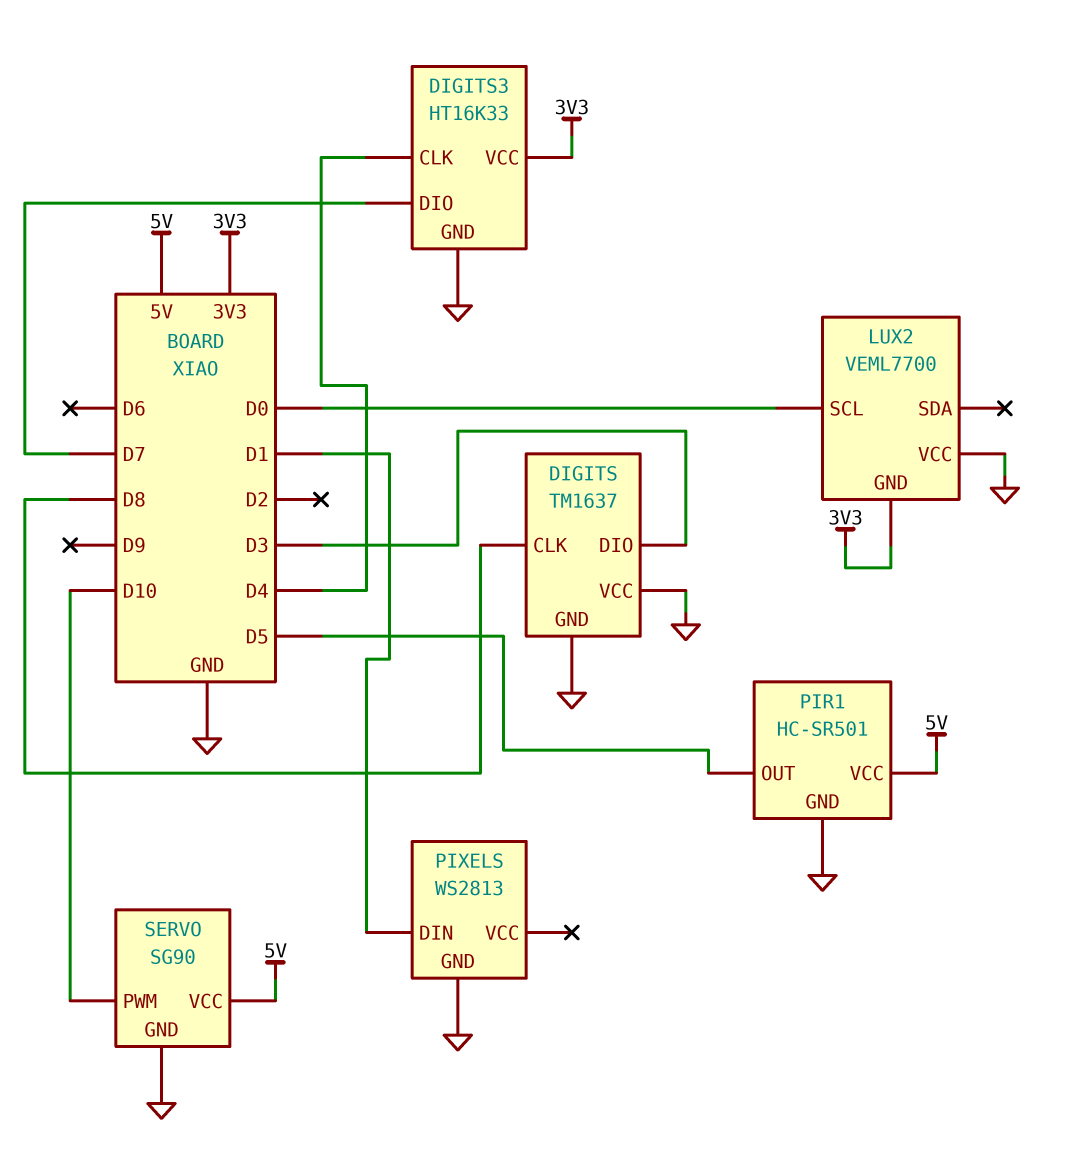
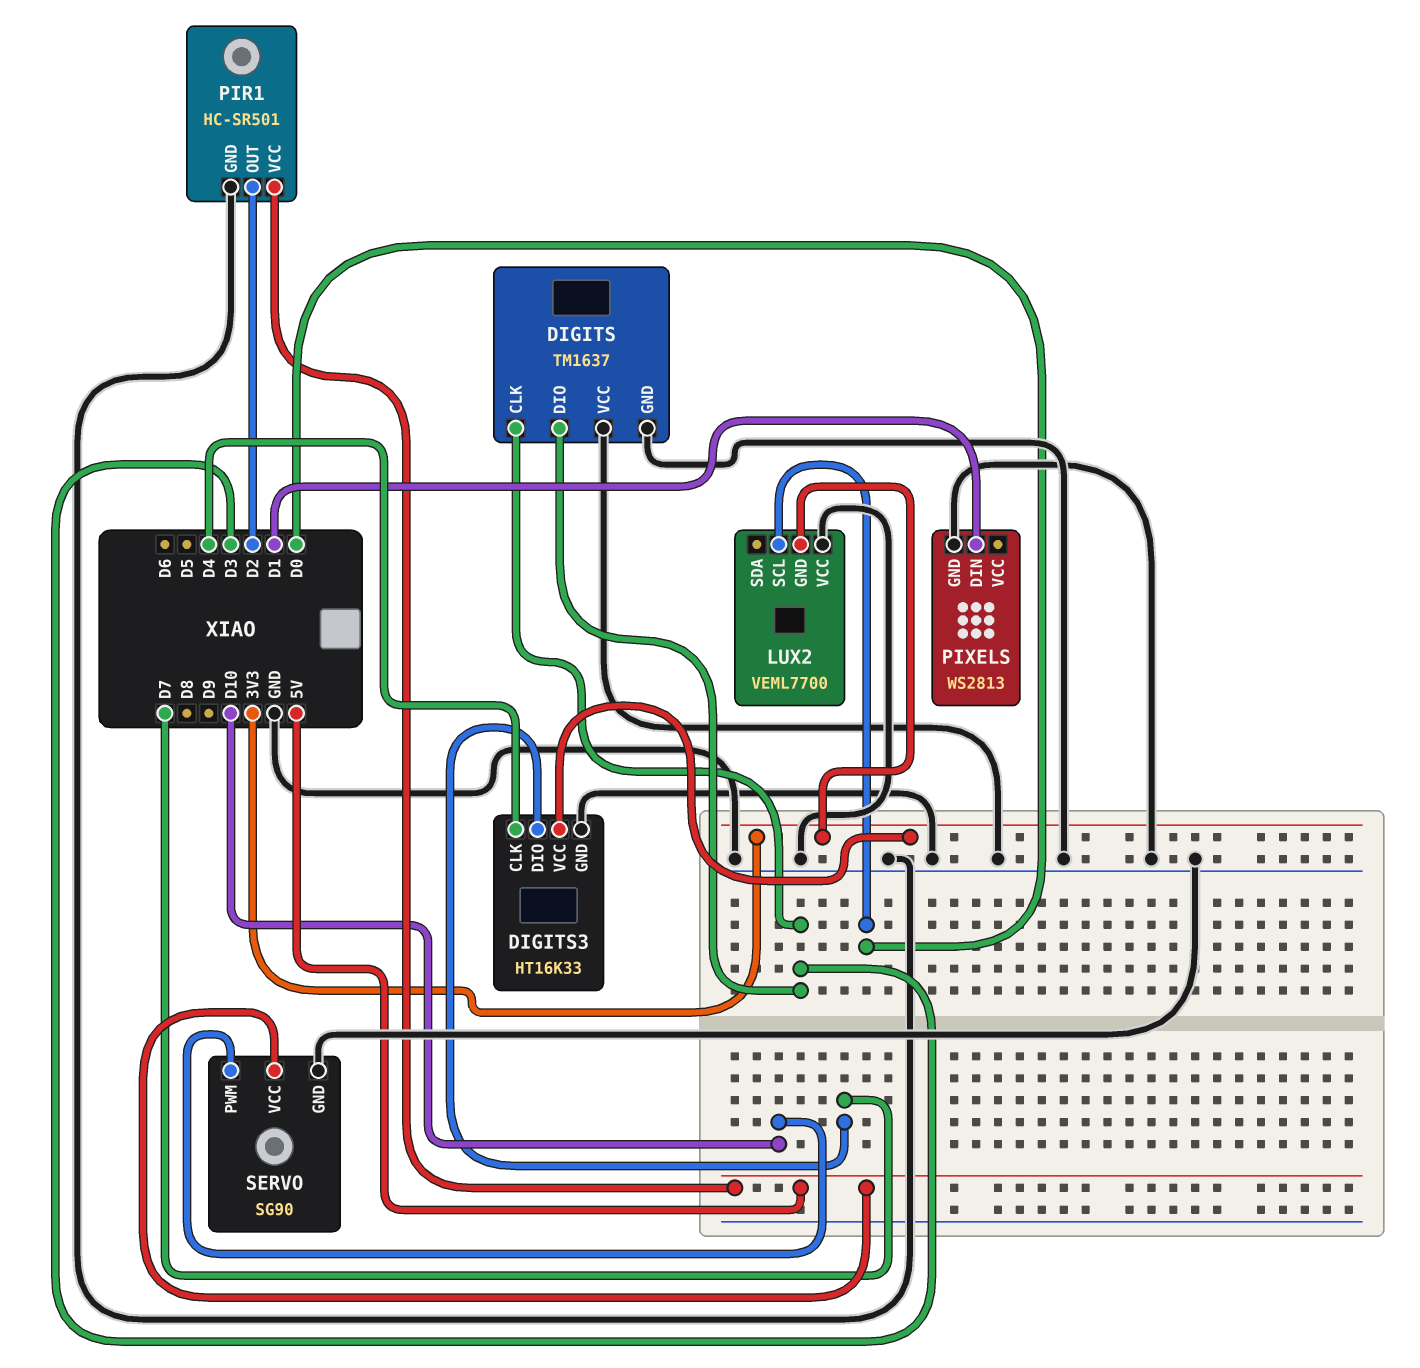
DIGITS pin CLK: D8 -> D3
PIR1 pin OUT: D5 -> D2

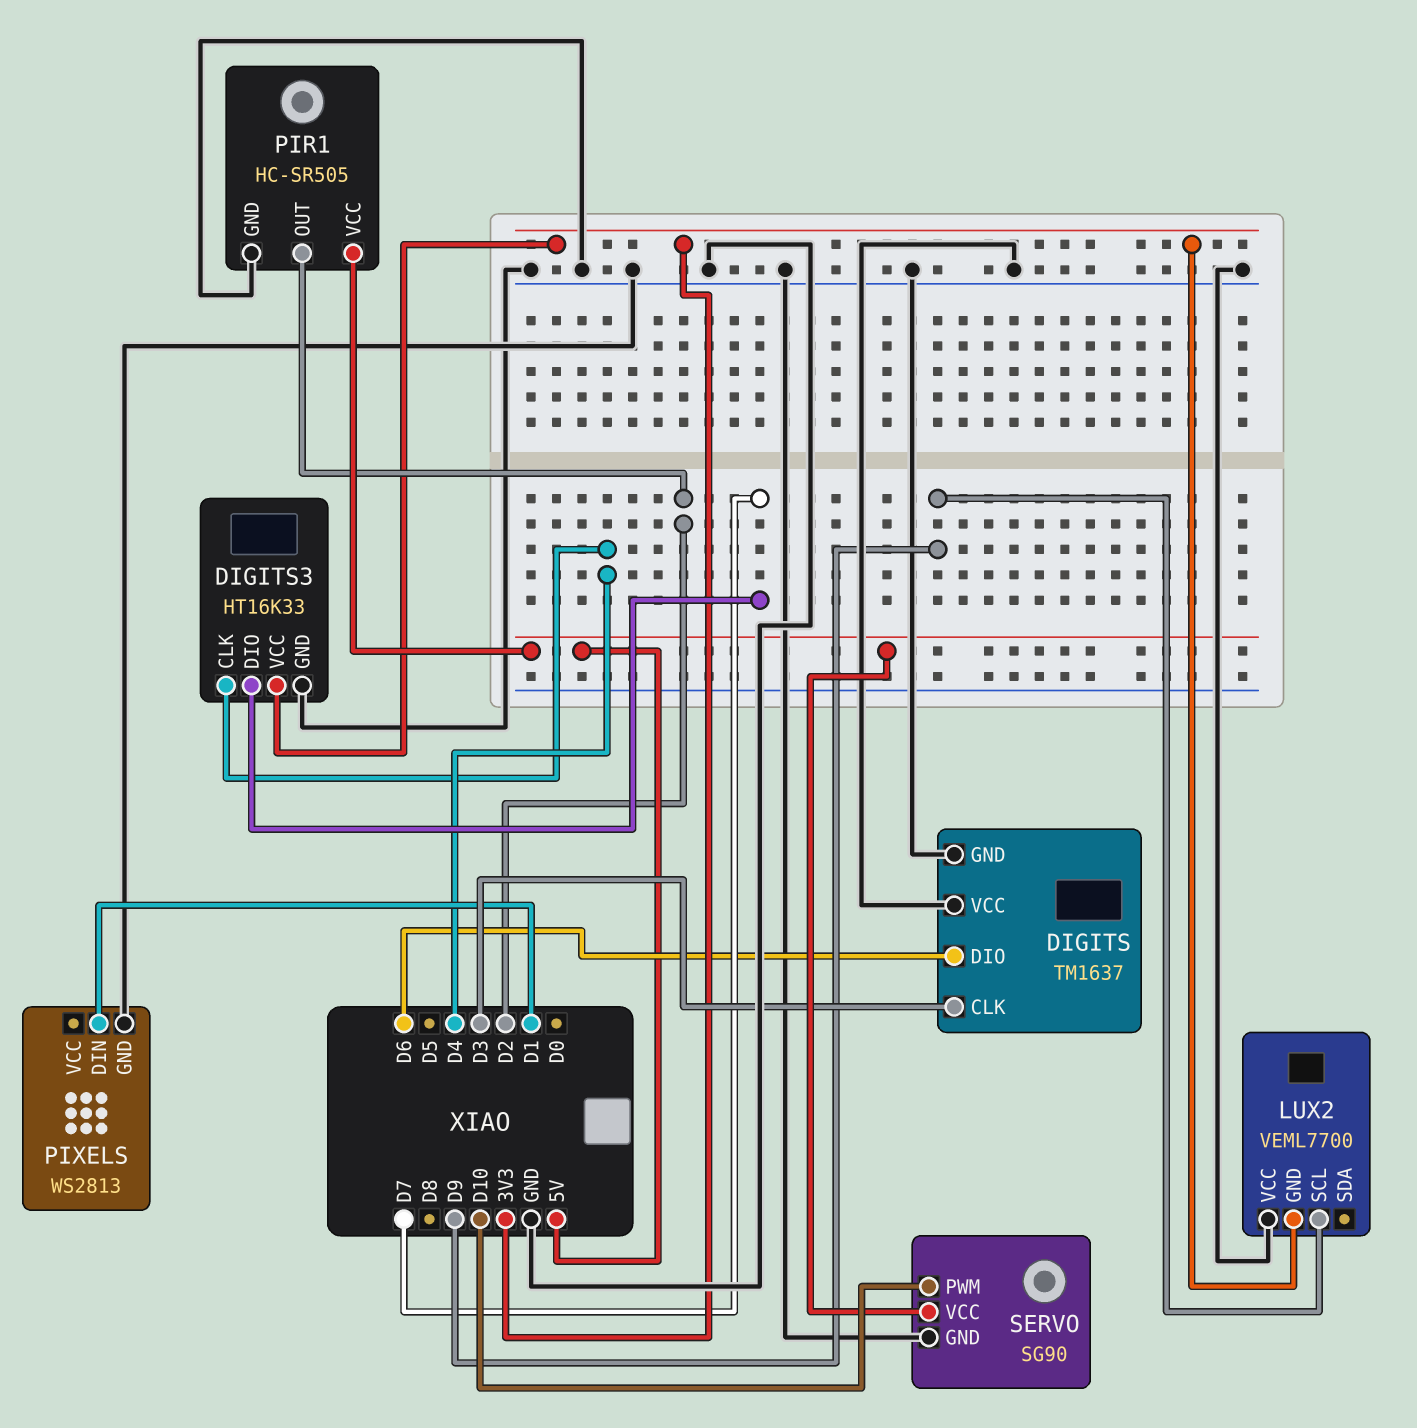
DIGITS pin DIO: D3 -> D6
LUX2 pin SCL: D0 -> D9
PIR1: HC-SR501 -> HC-SR505

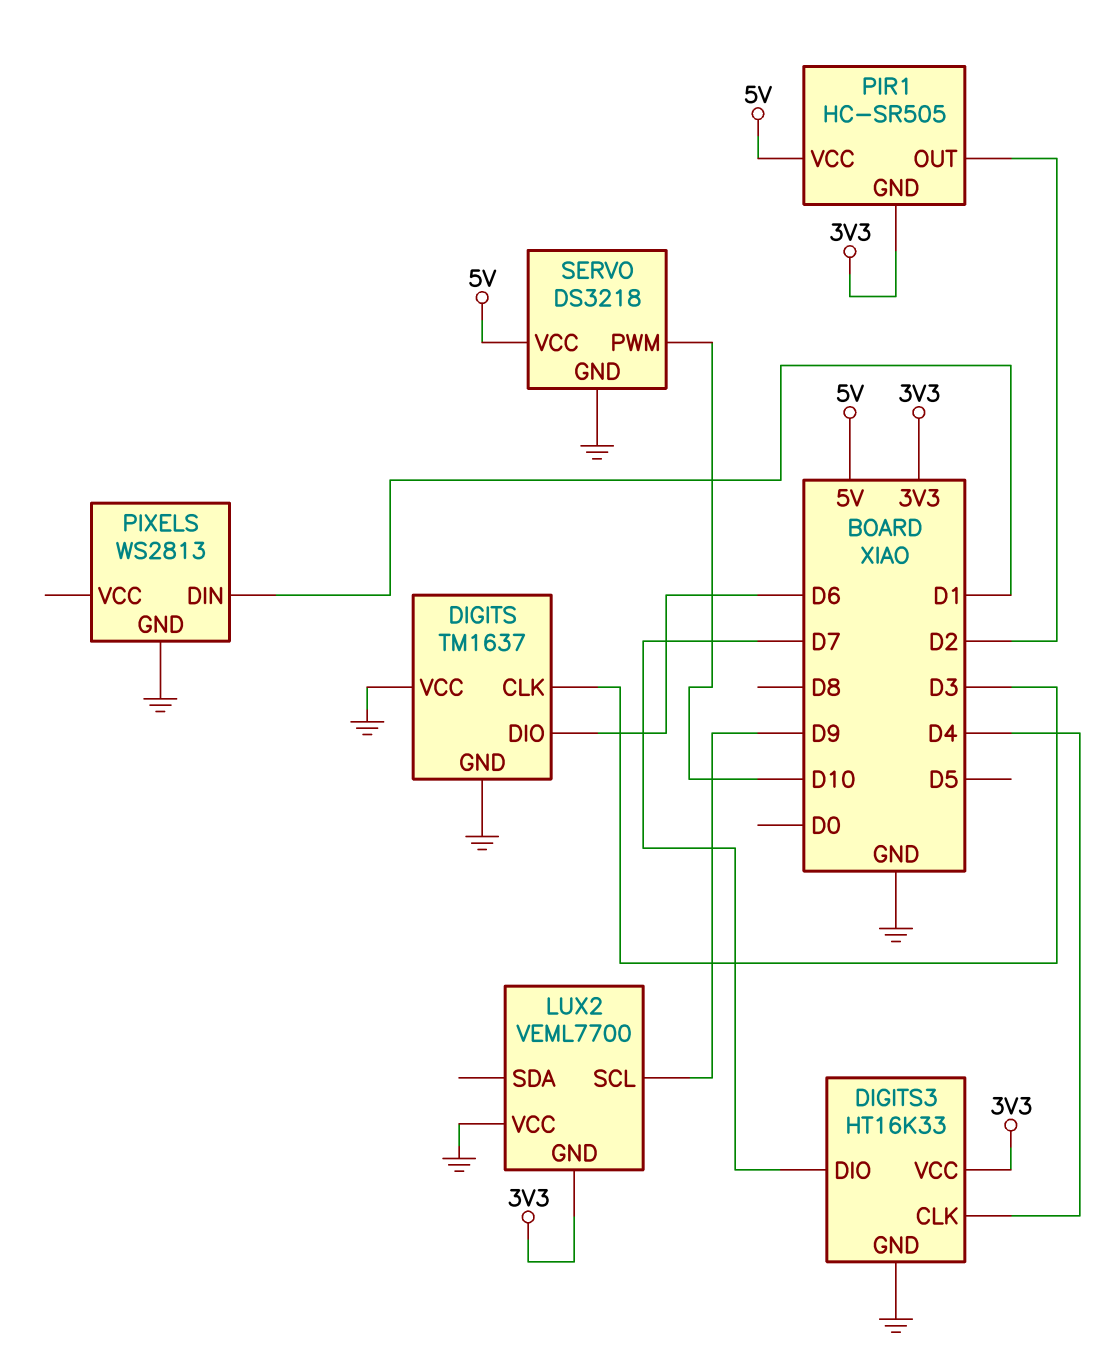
PIR1 pin GND: GND -> 3V3
SERVO: SG90 -> DS3218

